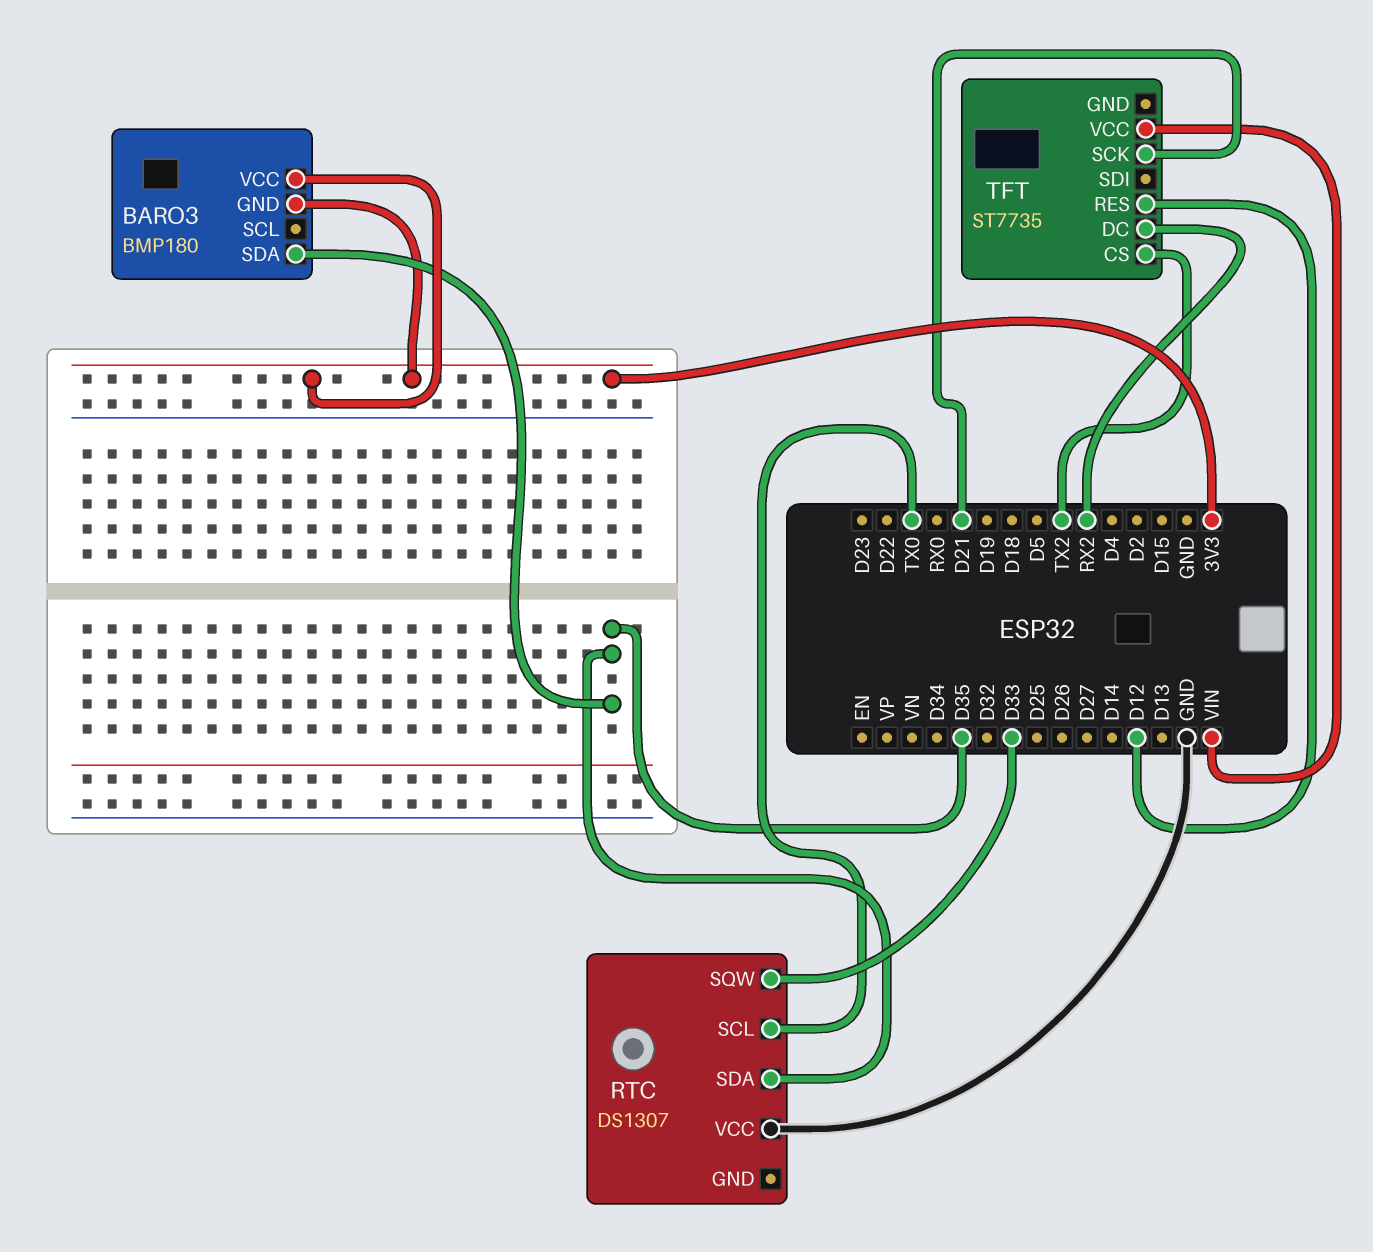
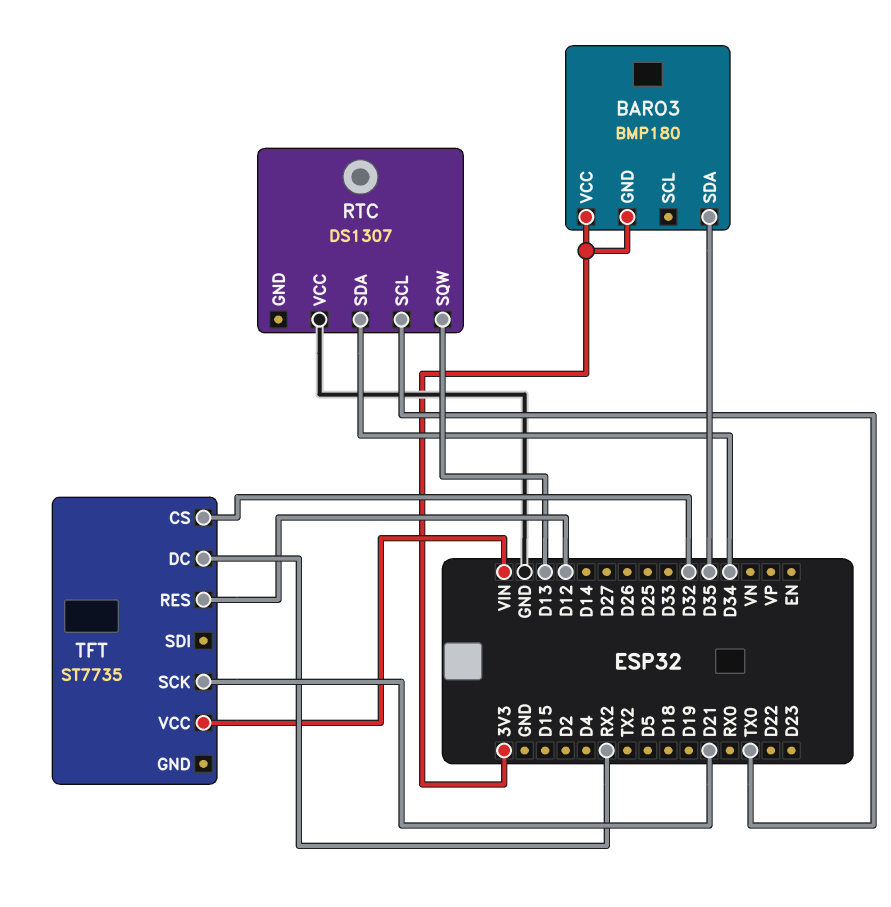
RTC pin SDA: D35 -> D34
RTC pin SQW: D33 -> D13
TFT pin CS: TX2 -> D32

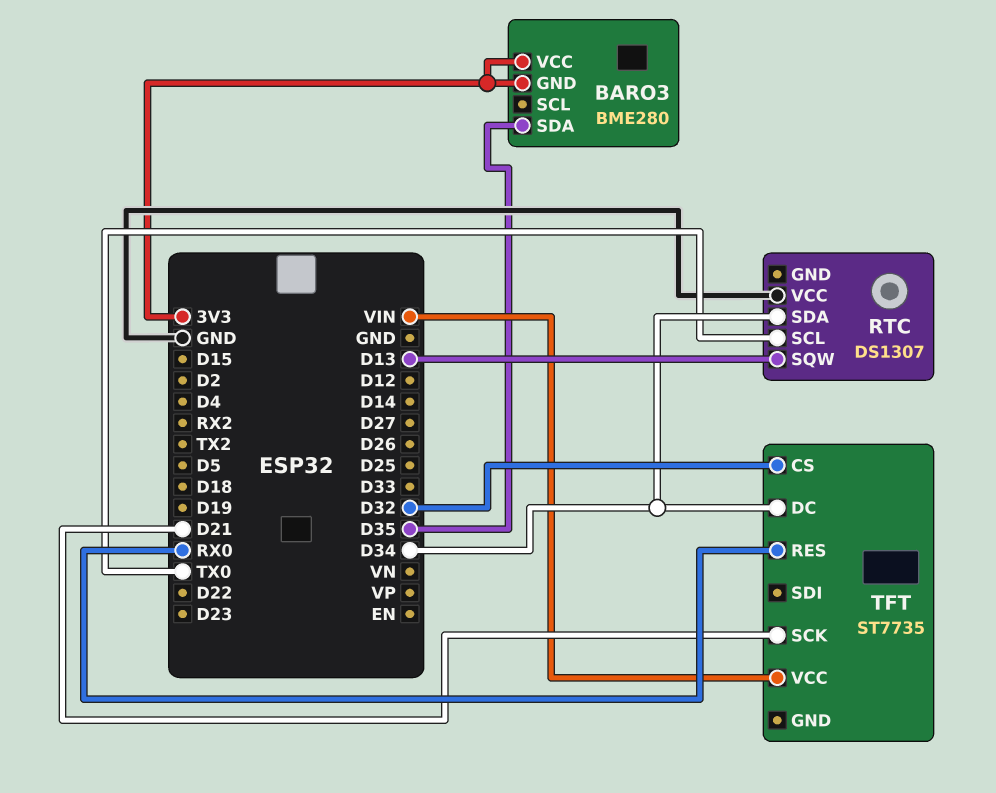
BARO3: BMP180 -> BME280
TFT pin DC: RX2 -> D34
TFT pin RES: D12 -> RX0

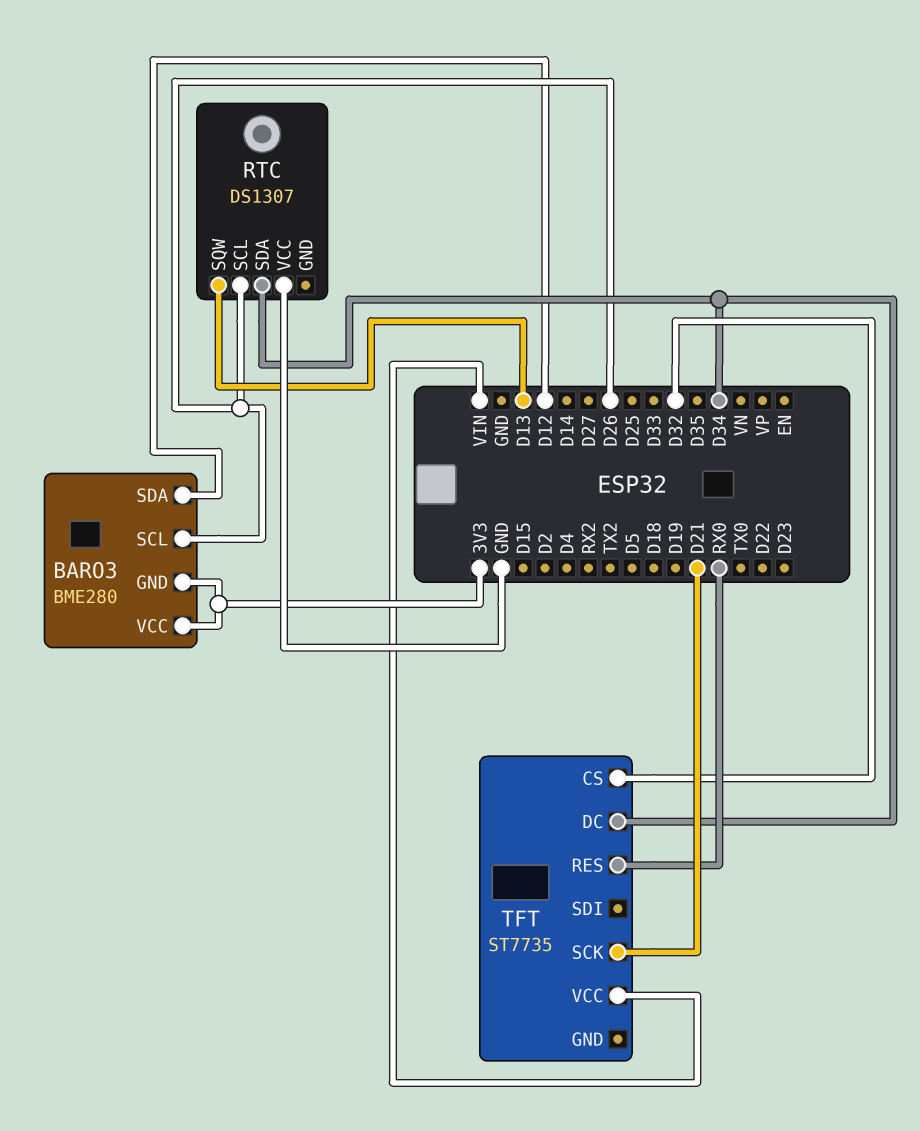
BARO3 pin SCL: none -> D26
BARO3 pin SDA: D35 -> D12
RTC pin SCL: TX0 -> D26

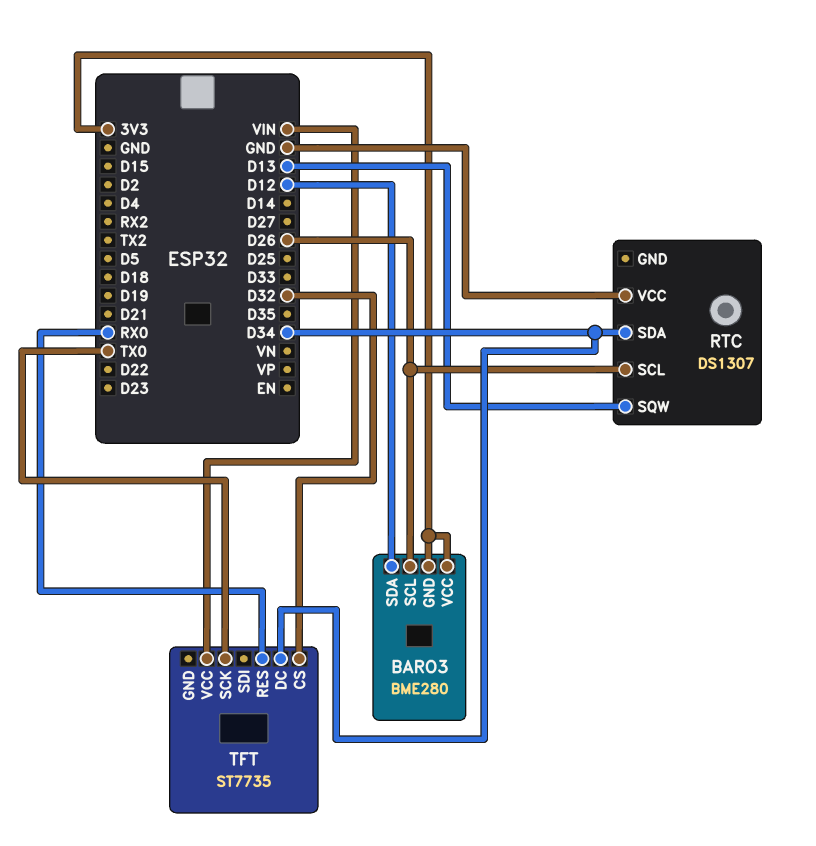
TFT pin SCK: D21 -> TX0

